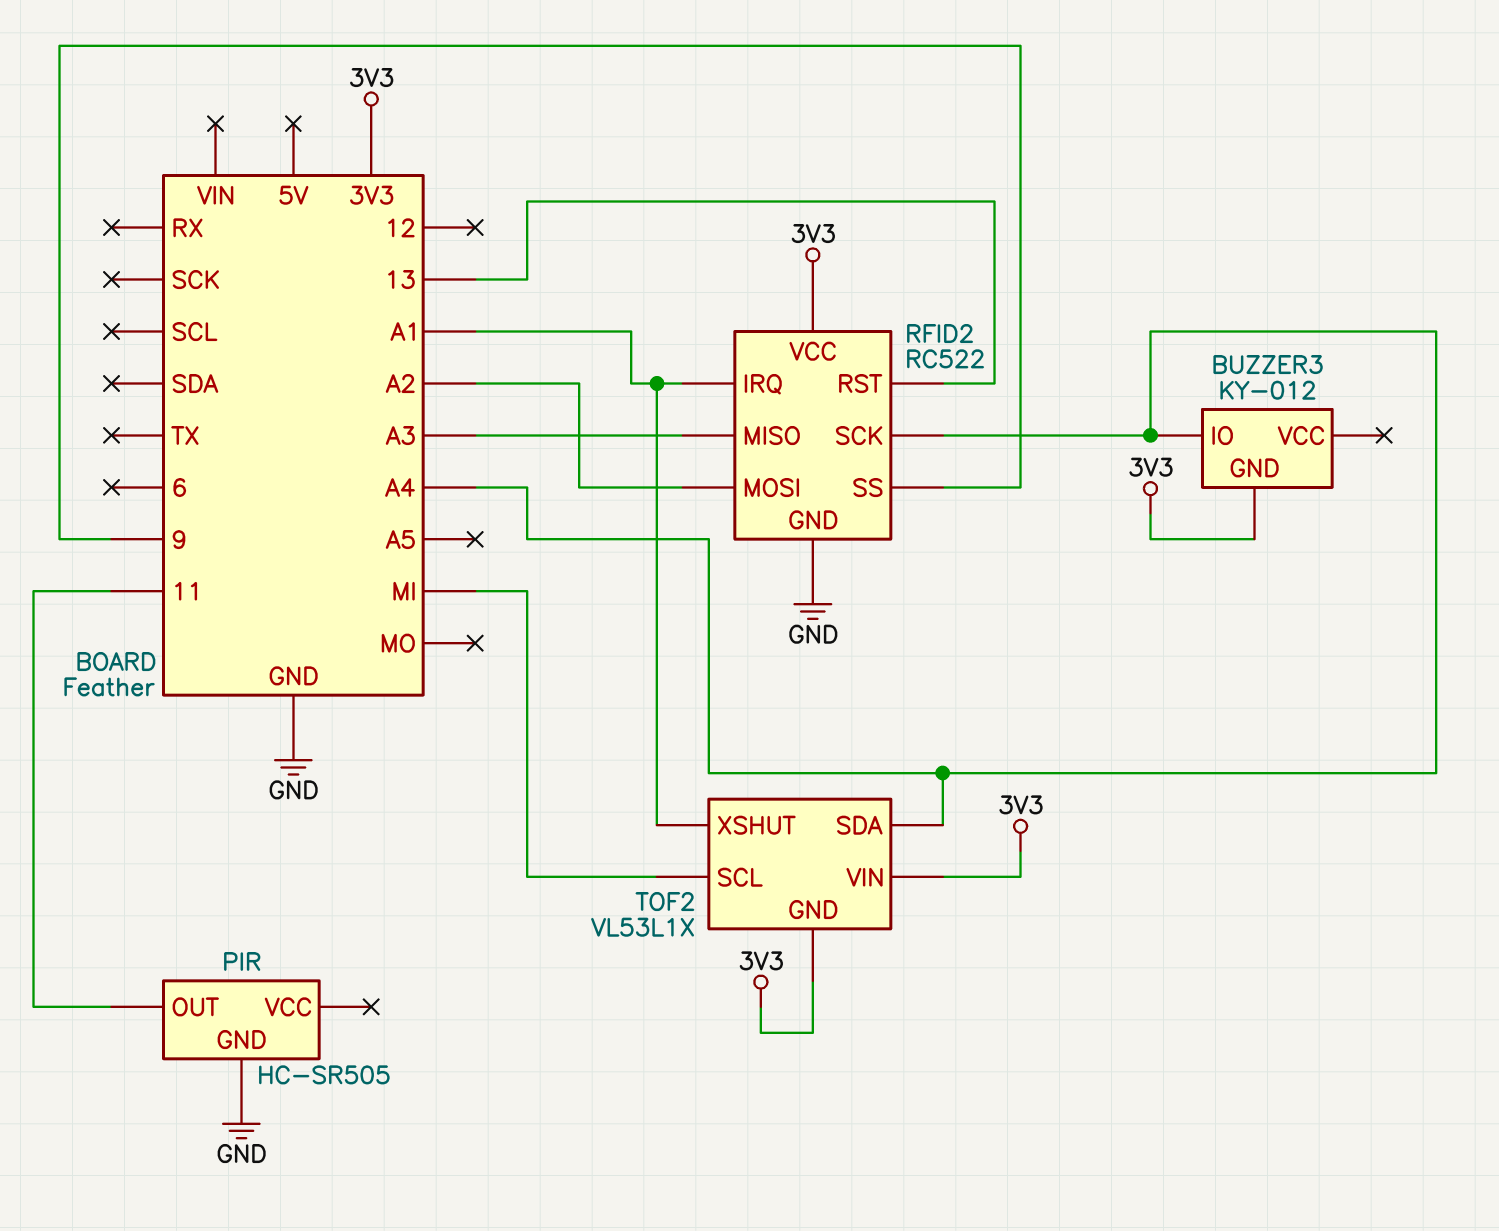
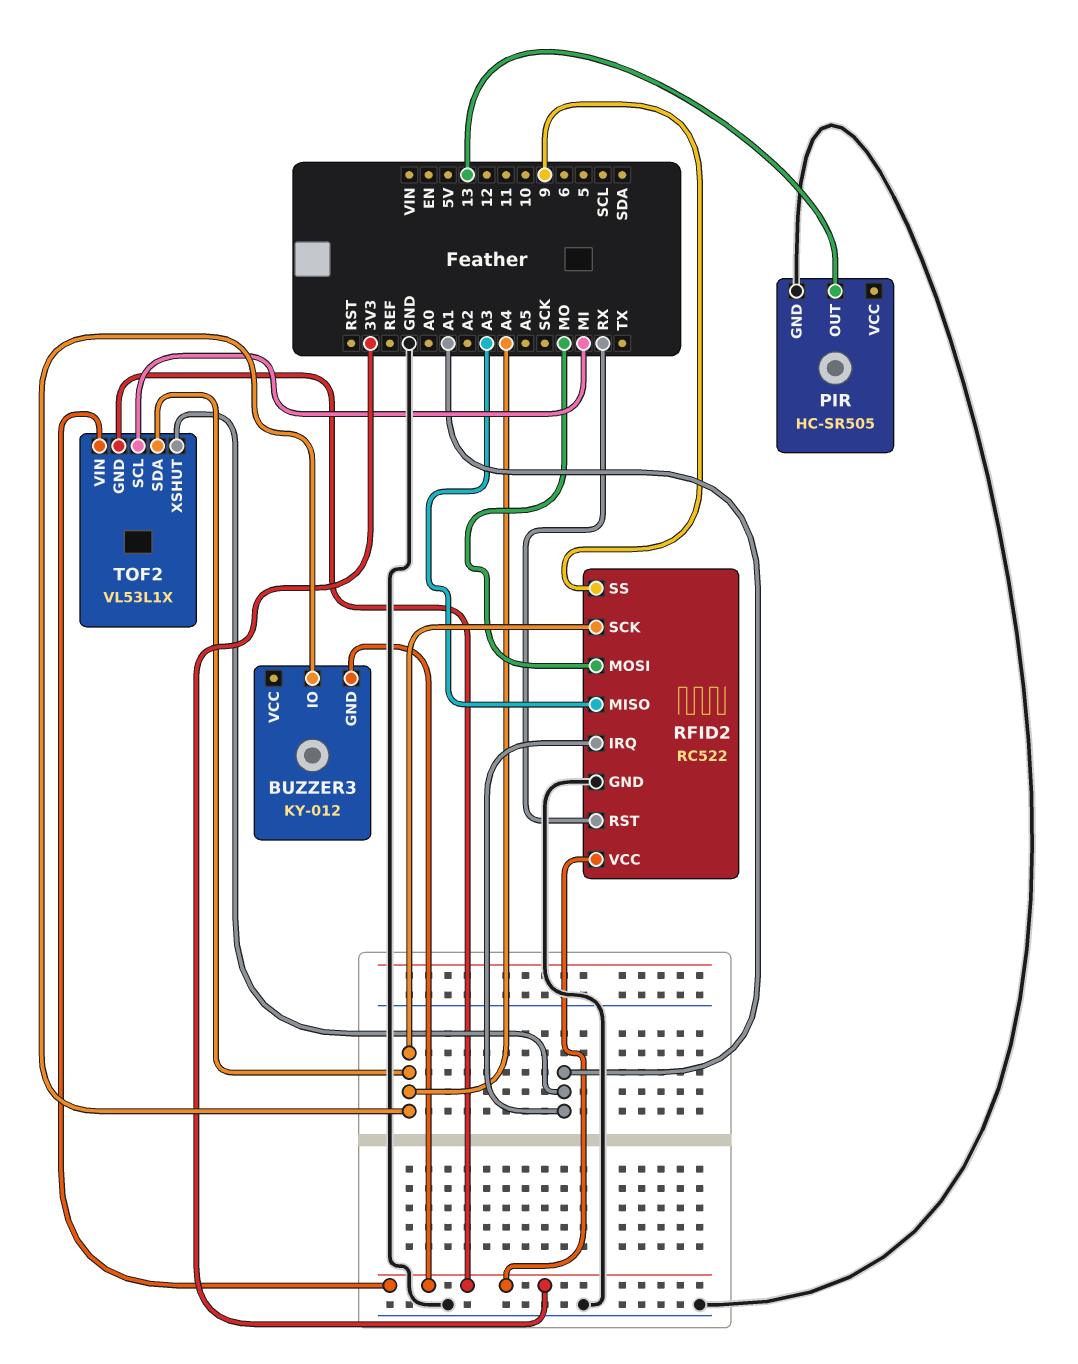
PIR pin OUT: 11 -> 13
RFID2 pin MOSI: A2 -> MO
RFID2 pin RST: 13 -> RX

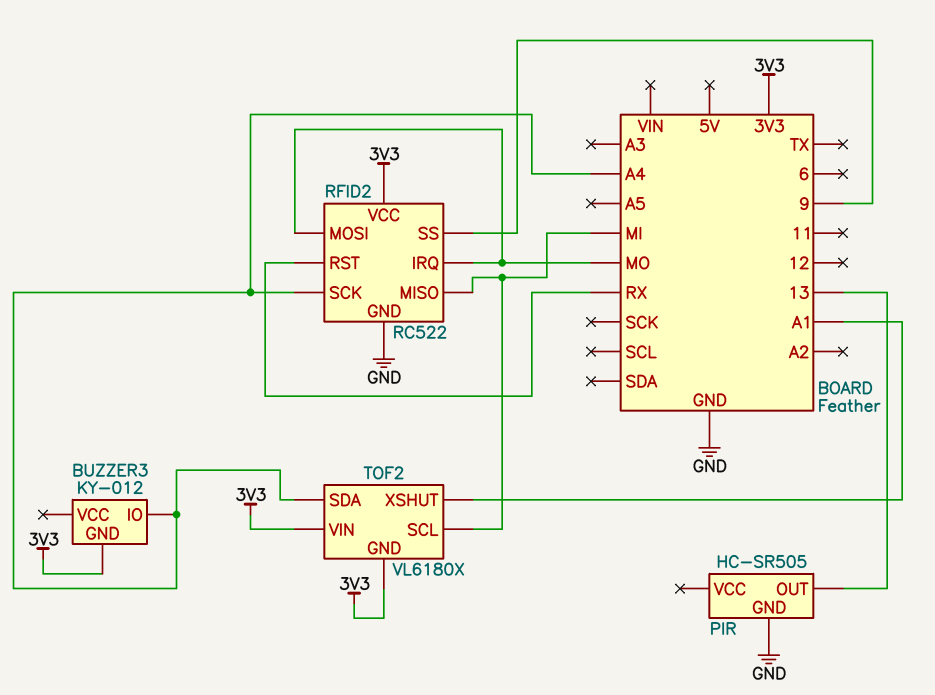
RFID2 pin IRQ: A1 -> MO
RFID2 pin MISO: A3 -> MI
TOF2: VL53L1X -> VL6180X

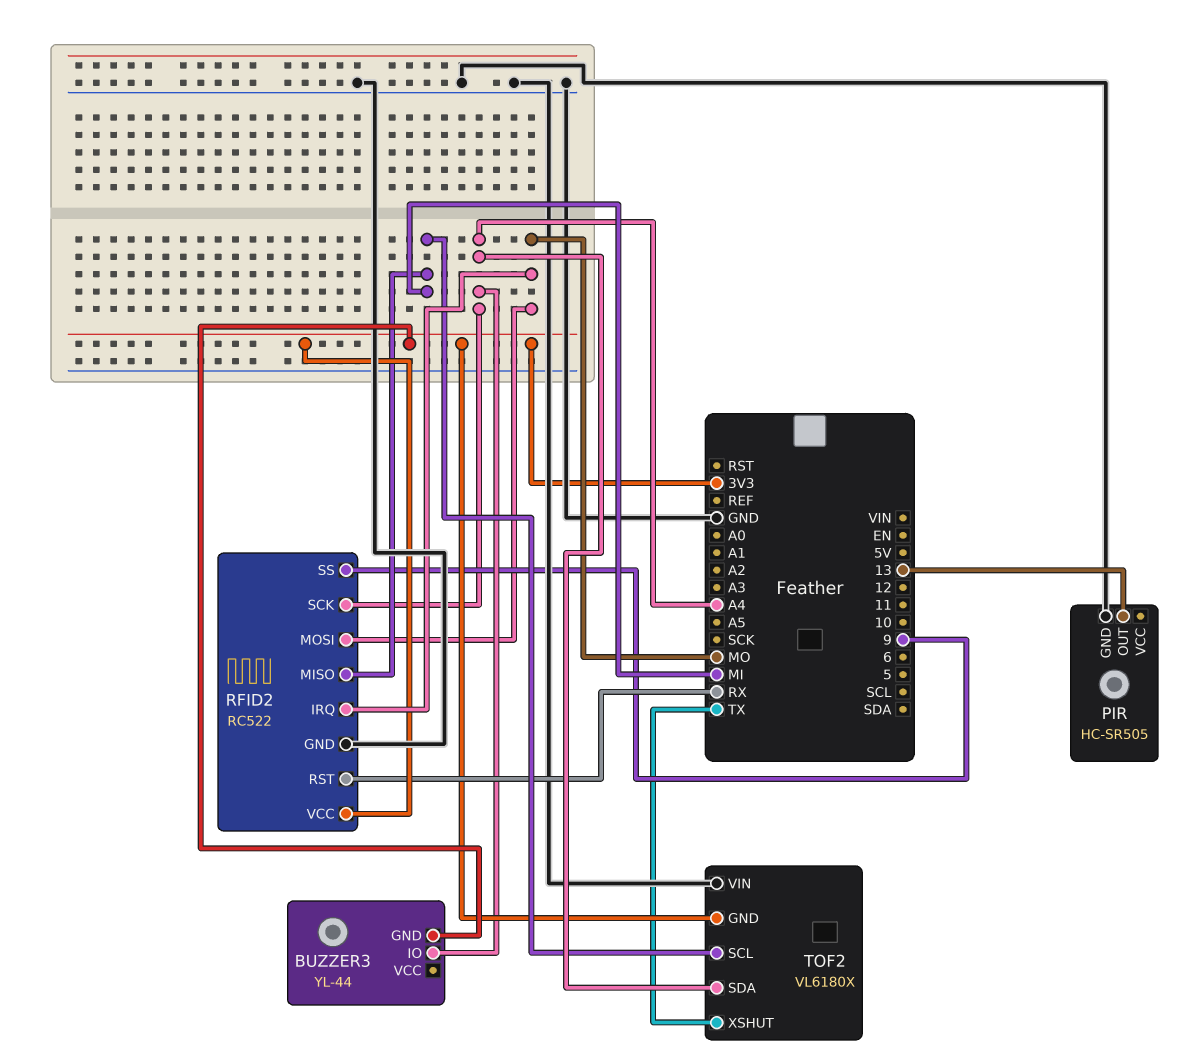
BUZZER3: KY-012 -> YL-44
TOF2 pin VIN: 3V3 -> GND
TOF2 pin XSHUT: A1 -> TX

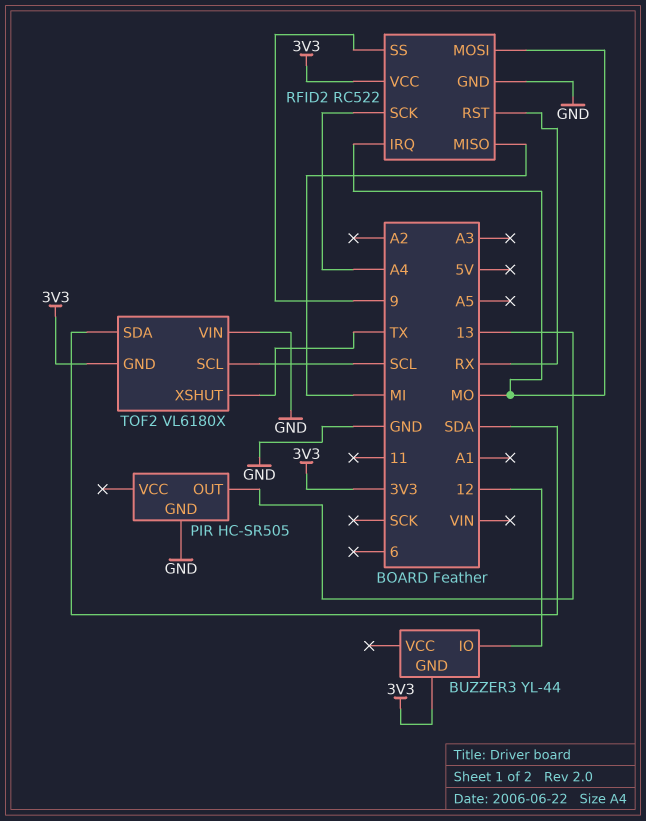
BUZZER3 pin IO: A4 -> 12
TOF2 pin SCL: MI -> SCL
TOF2 pin SDA: A4 -> SDA

